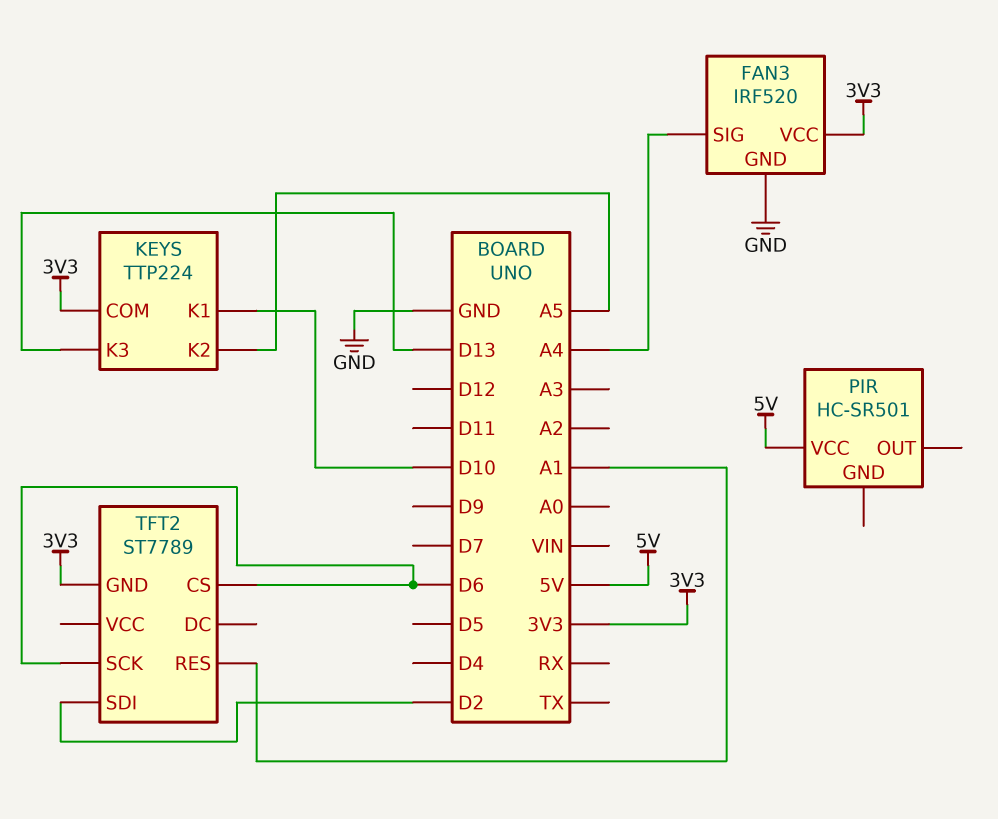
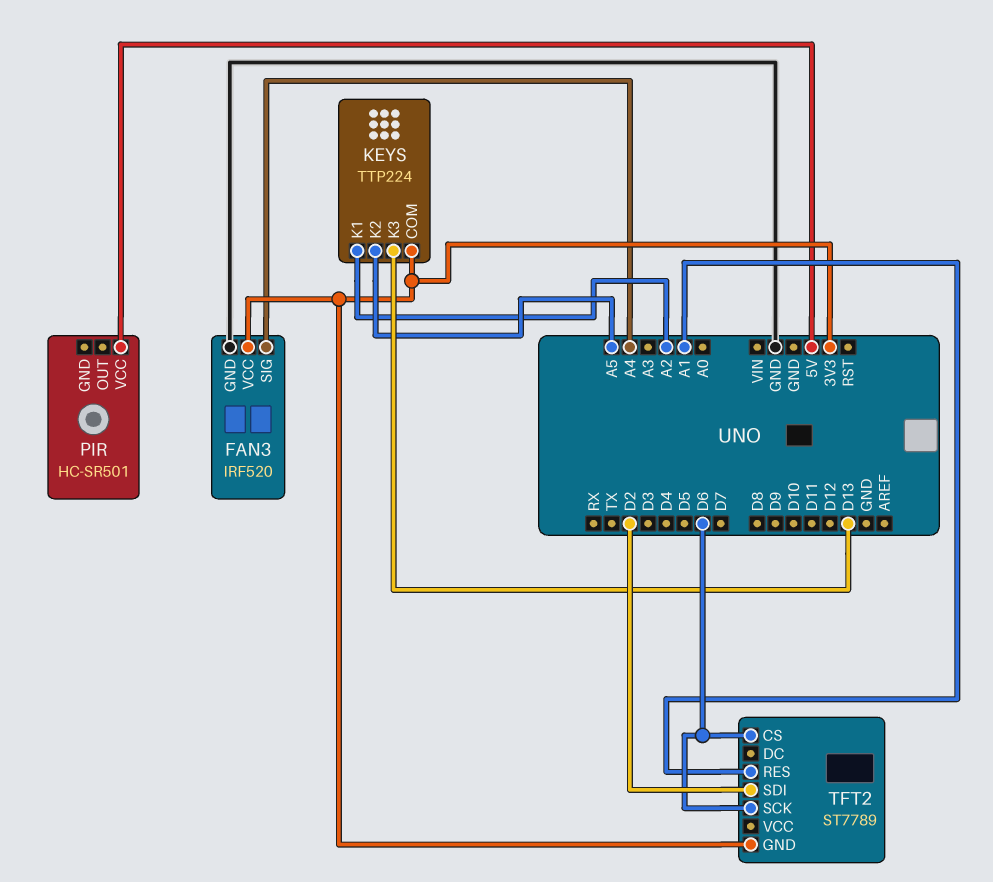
KEYS pin K1: D10 -> A2

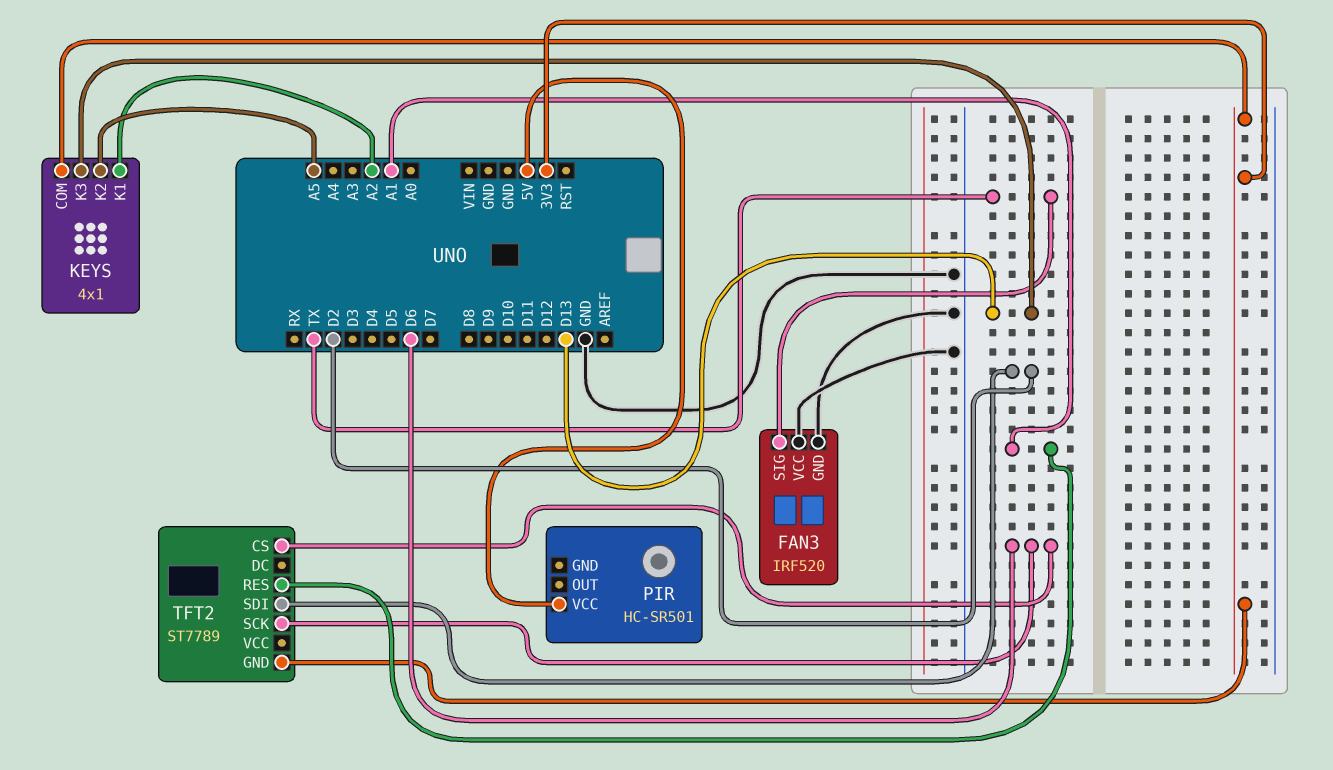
FAN3 pin SIG: A4 -> TX
FAN3 pin VCC: 3V3 -> GND
KEYS: TTP224 -> 4x1

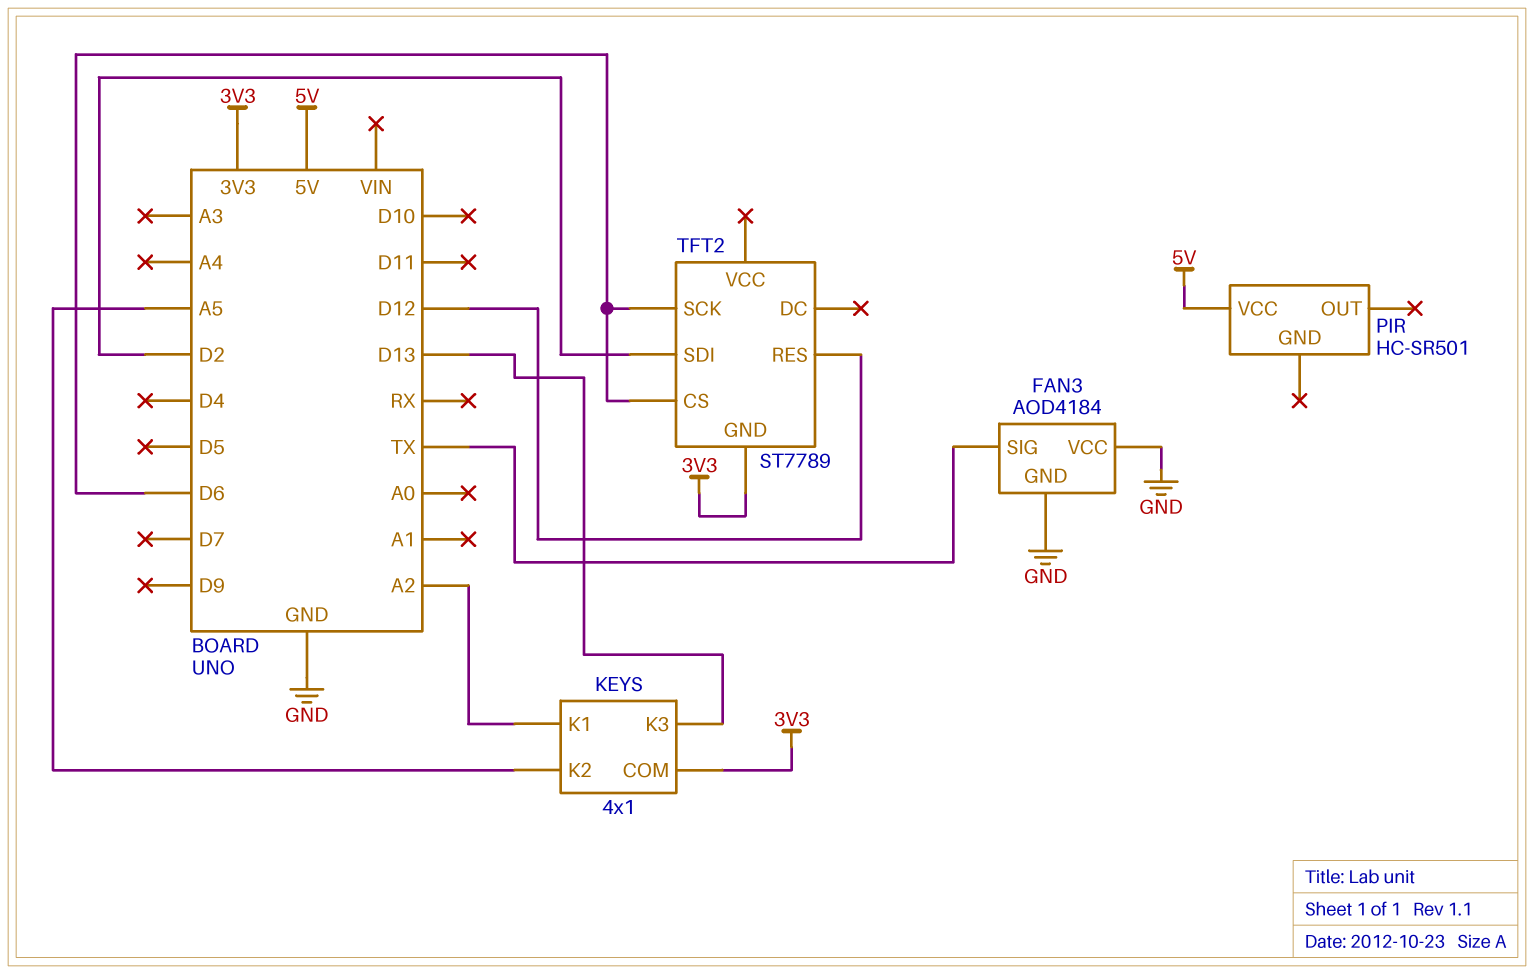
FAN3: IRF520 -> AOD4184
TFT2 pin RES: A1 -> D12

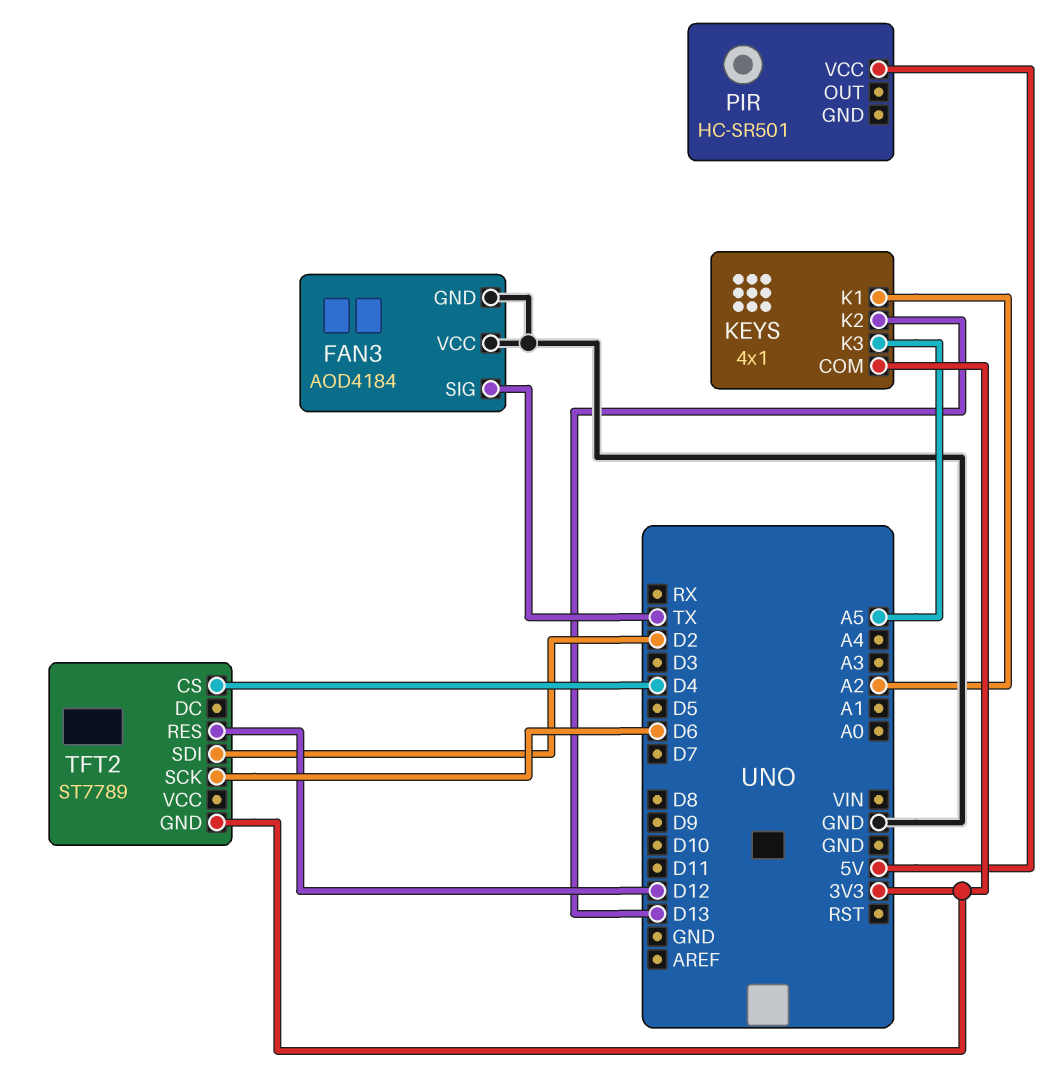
KEYS pin K2: A5 -> D13
KEYS pin K3: D13 -> A5
TFT2 pin CS: D6 -> D4

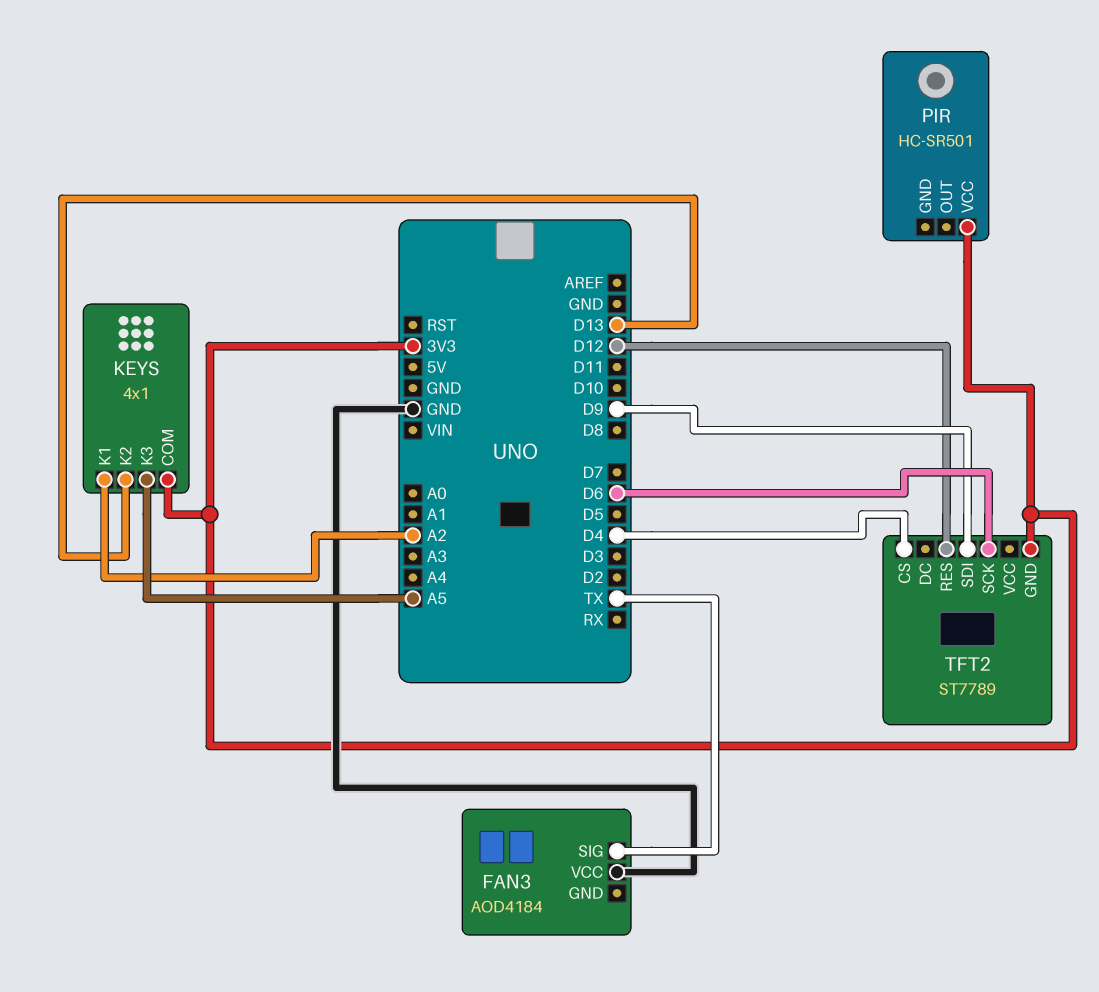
FAN3 pin GND: GND -> none
PIR pin VCC: 5V -> 3V3
TFT2 pin SDI: D2 -> D9

